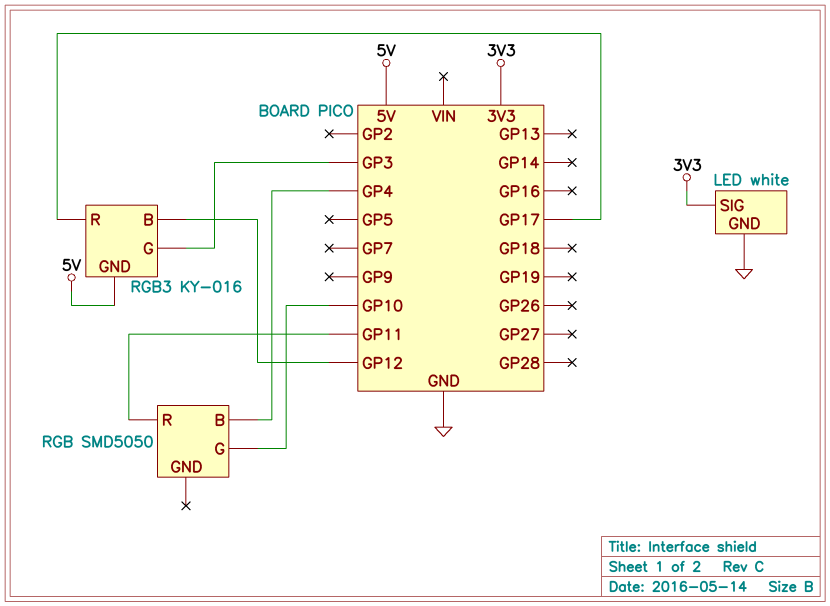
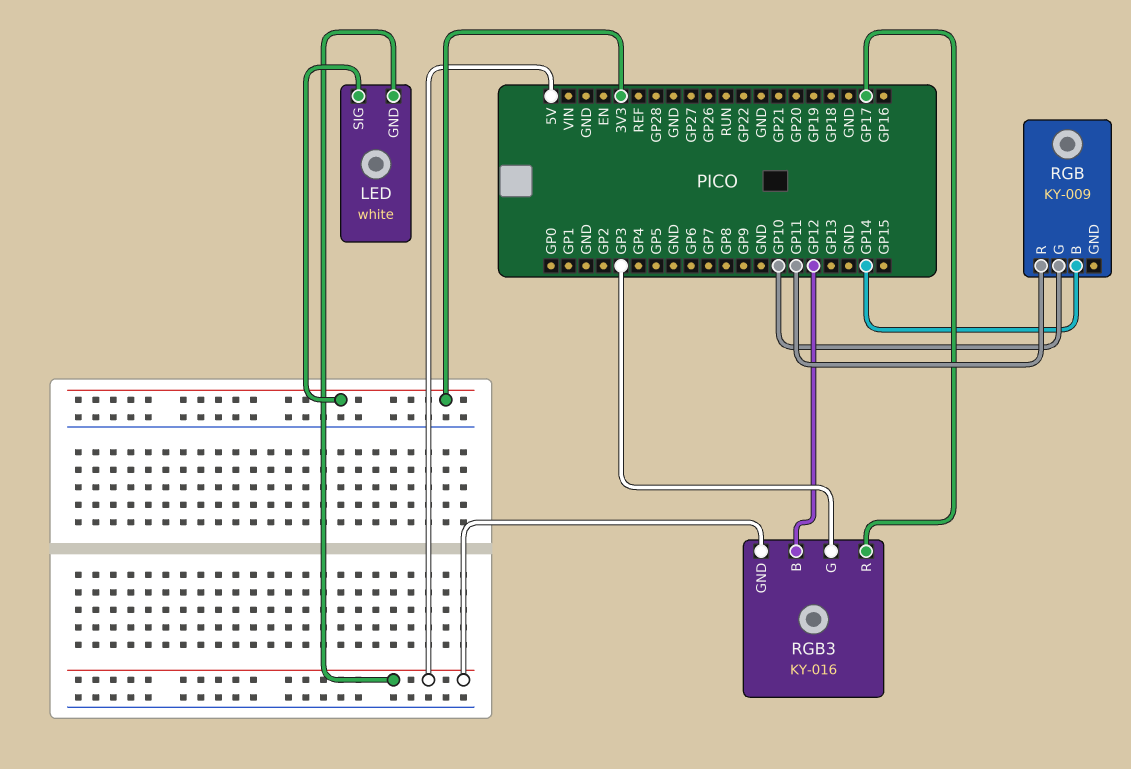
LED pin GND: GND -> 5V
RGB: SMD5050 -> KY-009
RGB pin B: GP4 -> GP14

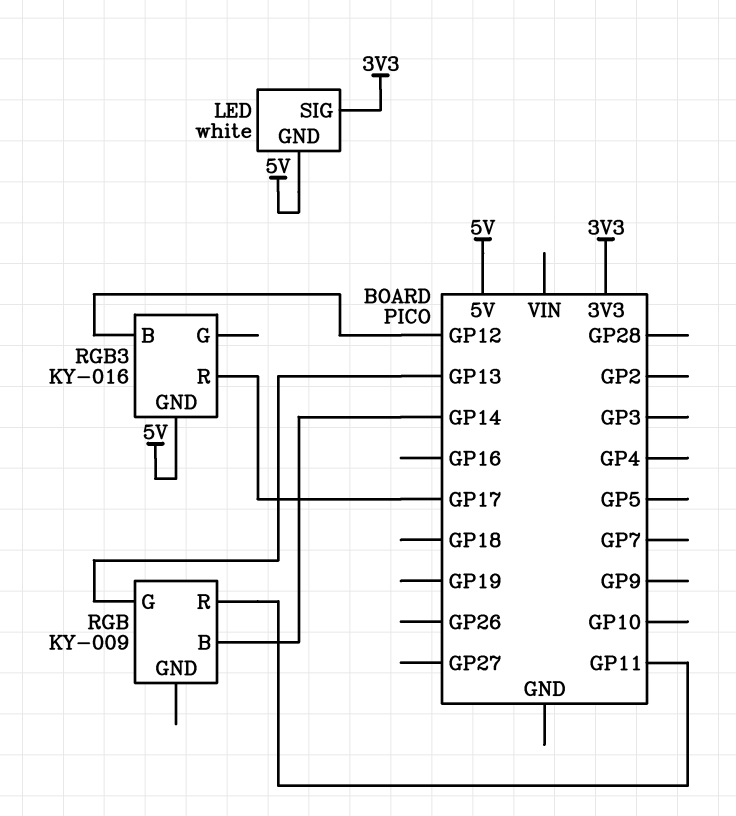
RGB pin G: GP10 -> GP13
RGB3 pin G: GP3 -> none

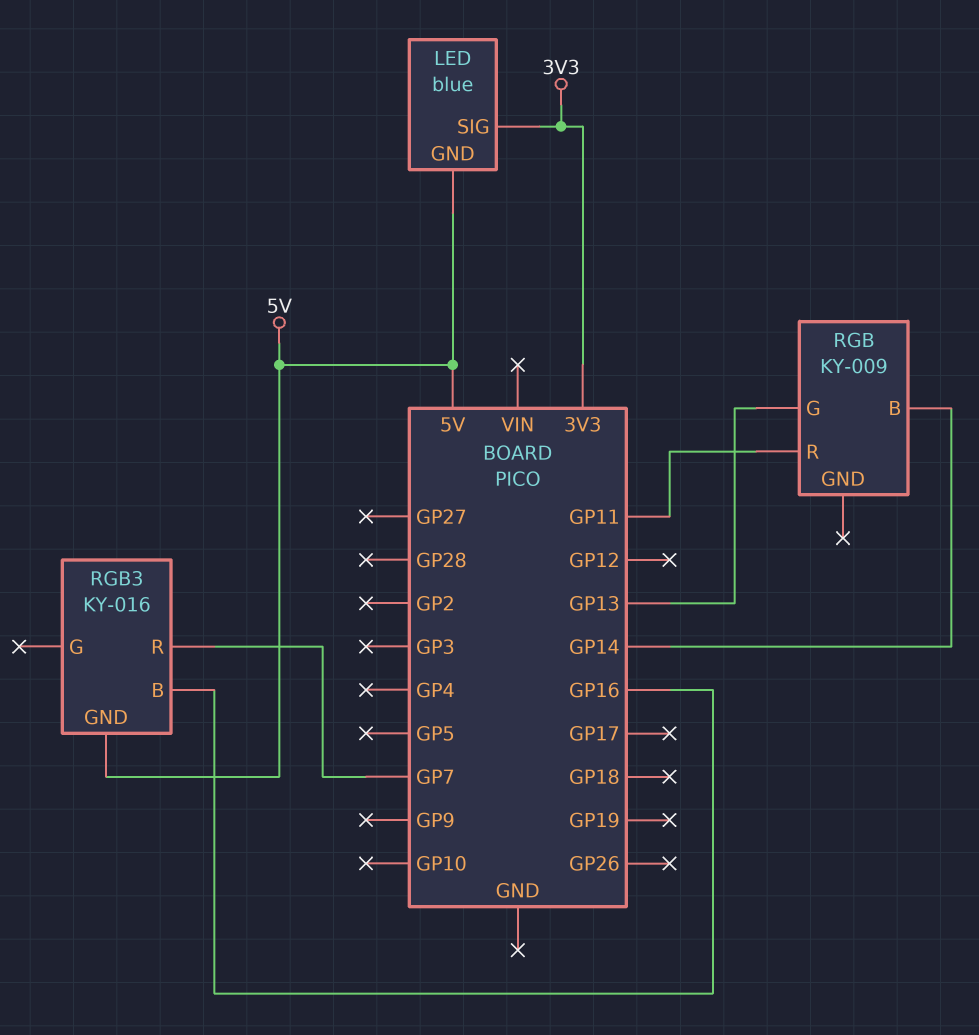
LED: white -> blue
RGB3 pin B: GP12 -> GP16
RGB3 pin R: GP17 -> GP7

